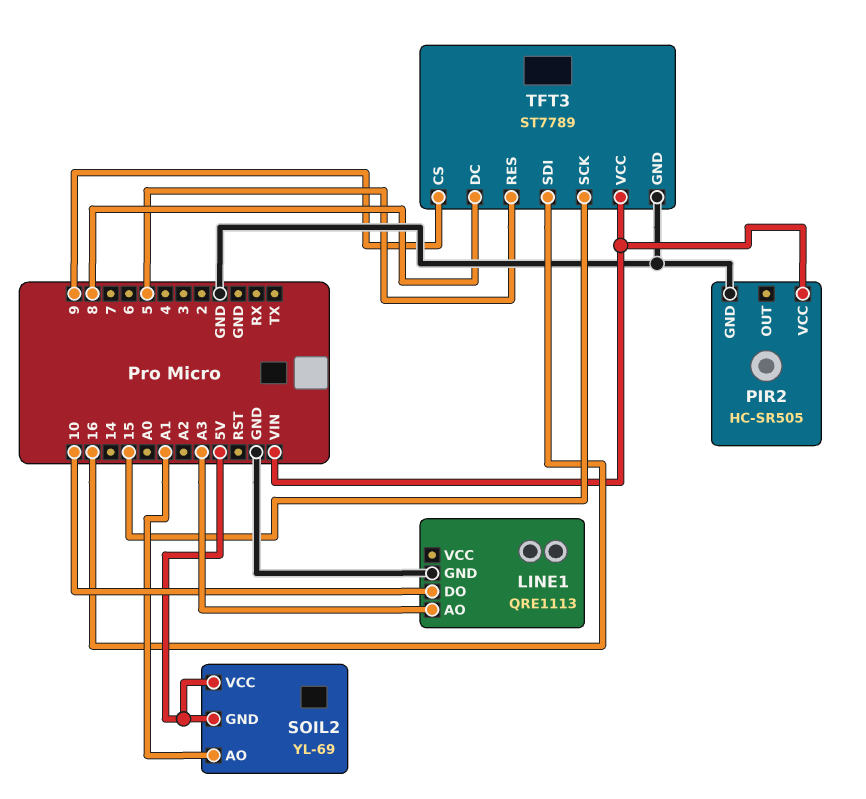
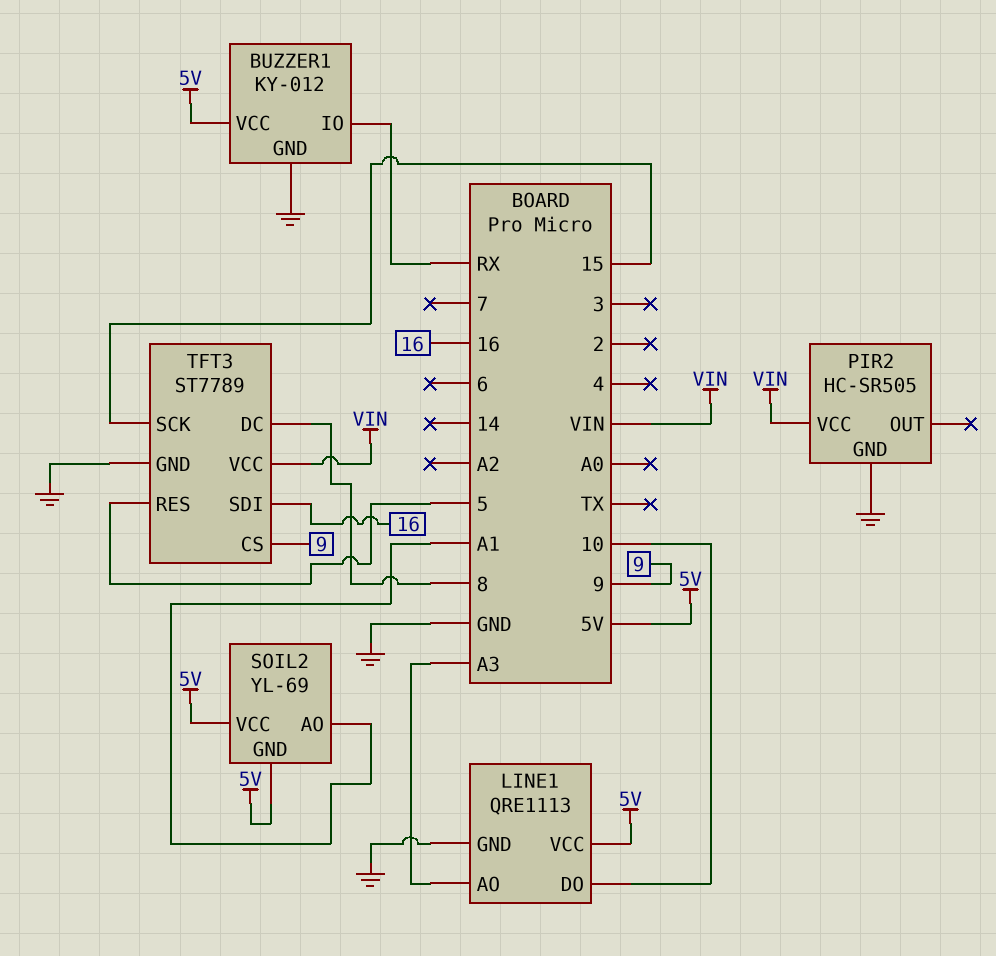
BUZZER1: none -> KY-012
BUZZER1 pin GND: none -> GND
BUZZER1 pin IO: none -> RX
BUZZER1 pin VCC: none -> 5V
LINE1 pin VCC: none -> 5V

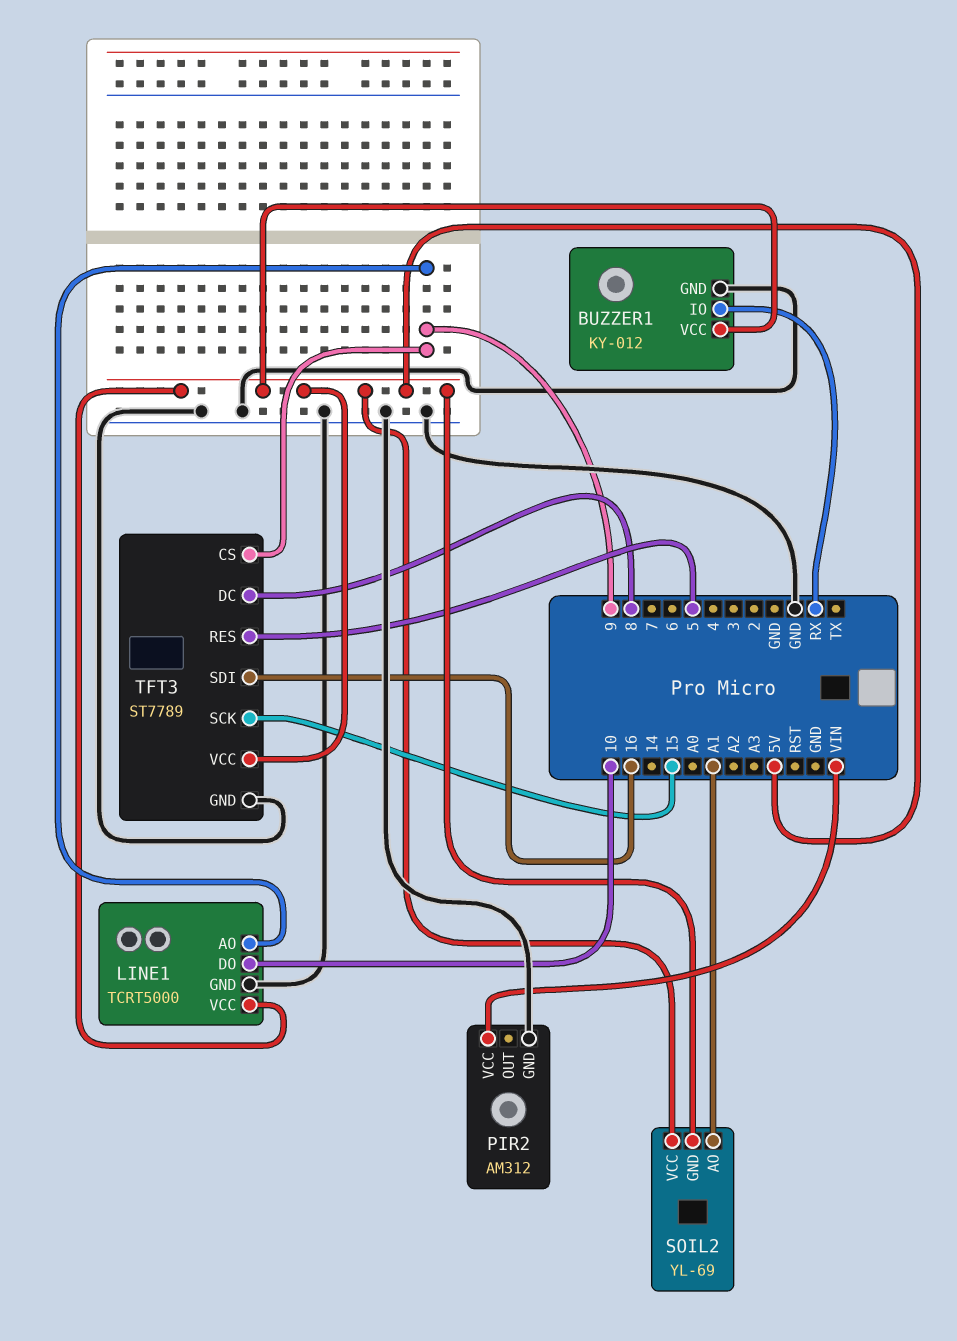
LINE1: QRE1113 -> TCRT5000
LINE1 pin AO: A3 -> 9
PIR2: HC-SR505 -> AM312
TFT3 pin VCC: VIN -> 5V

